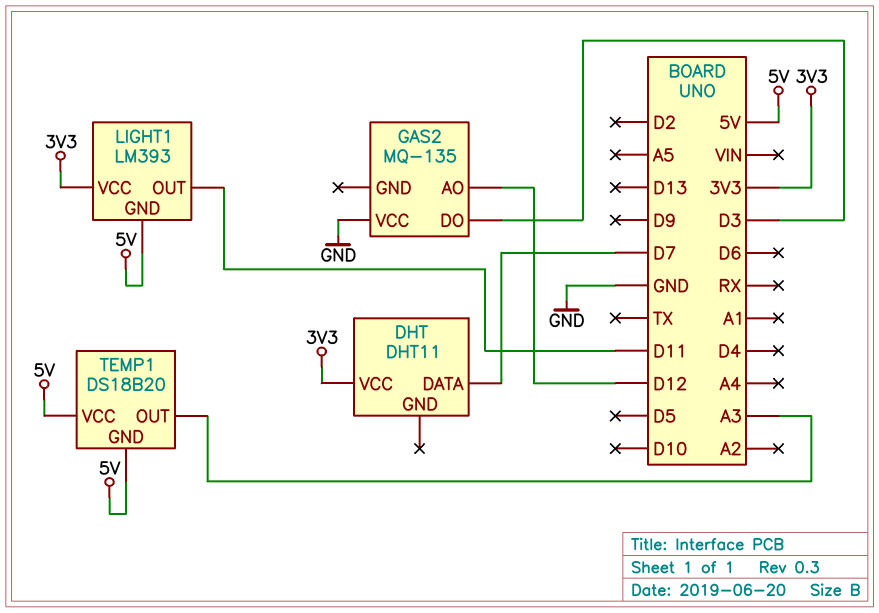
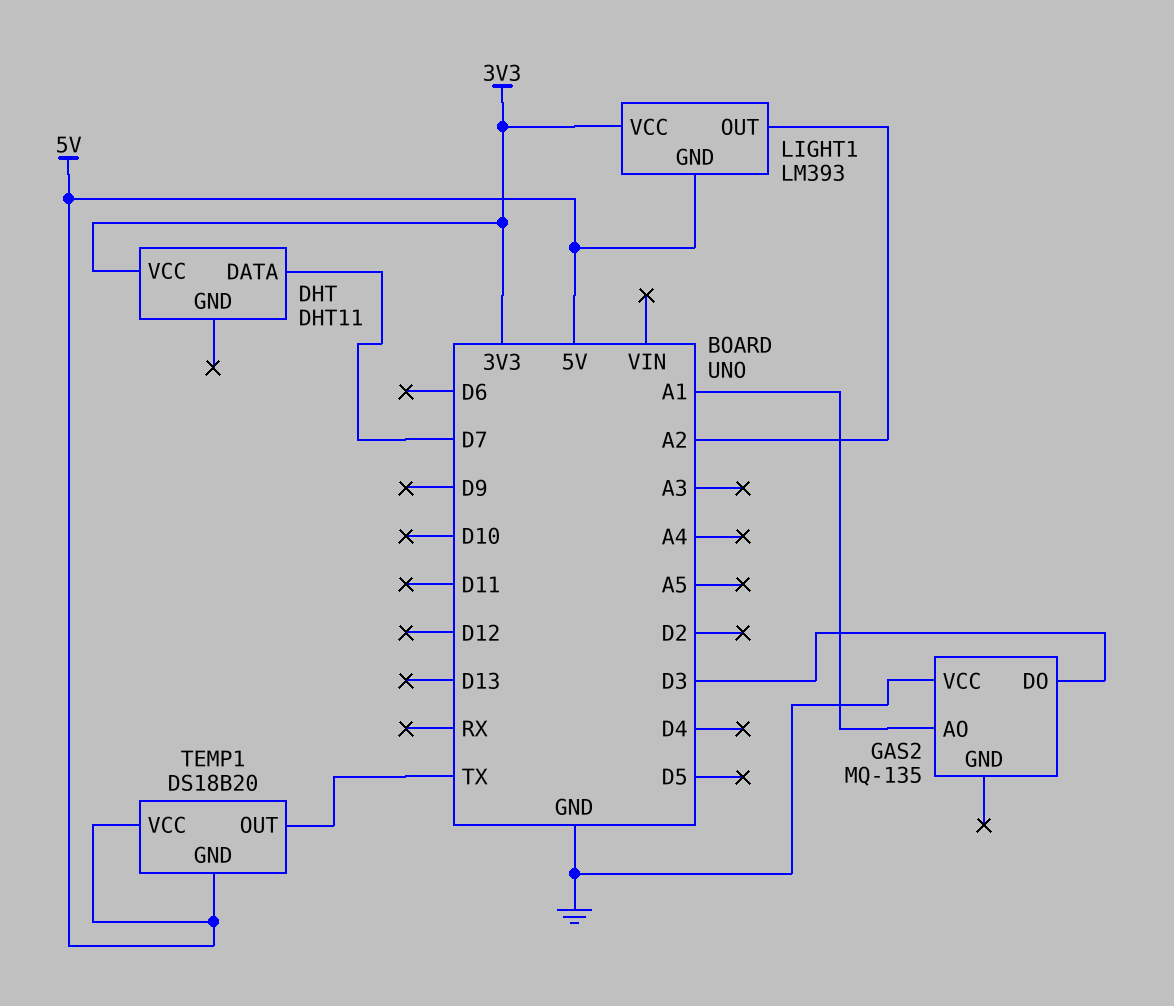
GAS2 pin AO: D12 -> A1
LIGHT1 pin OUT: D11 -> A2
TEMP1 pin OUT: A3 -> TX

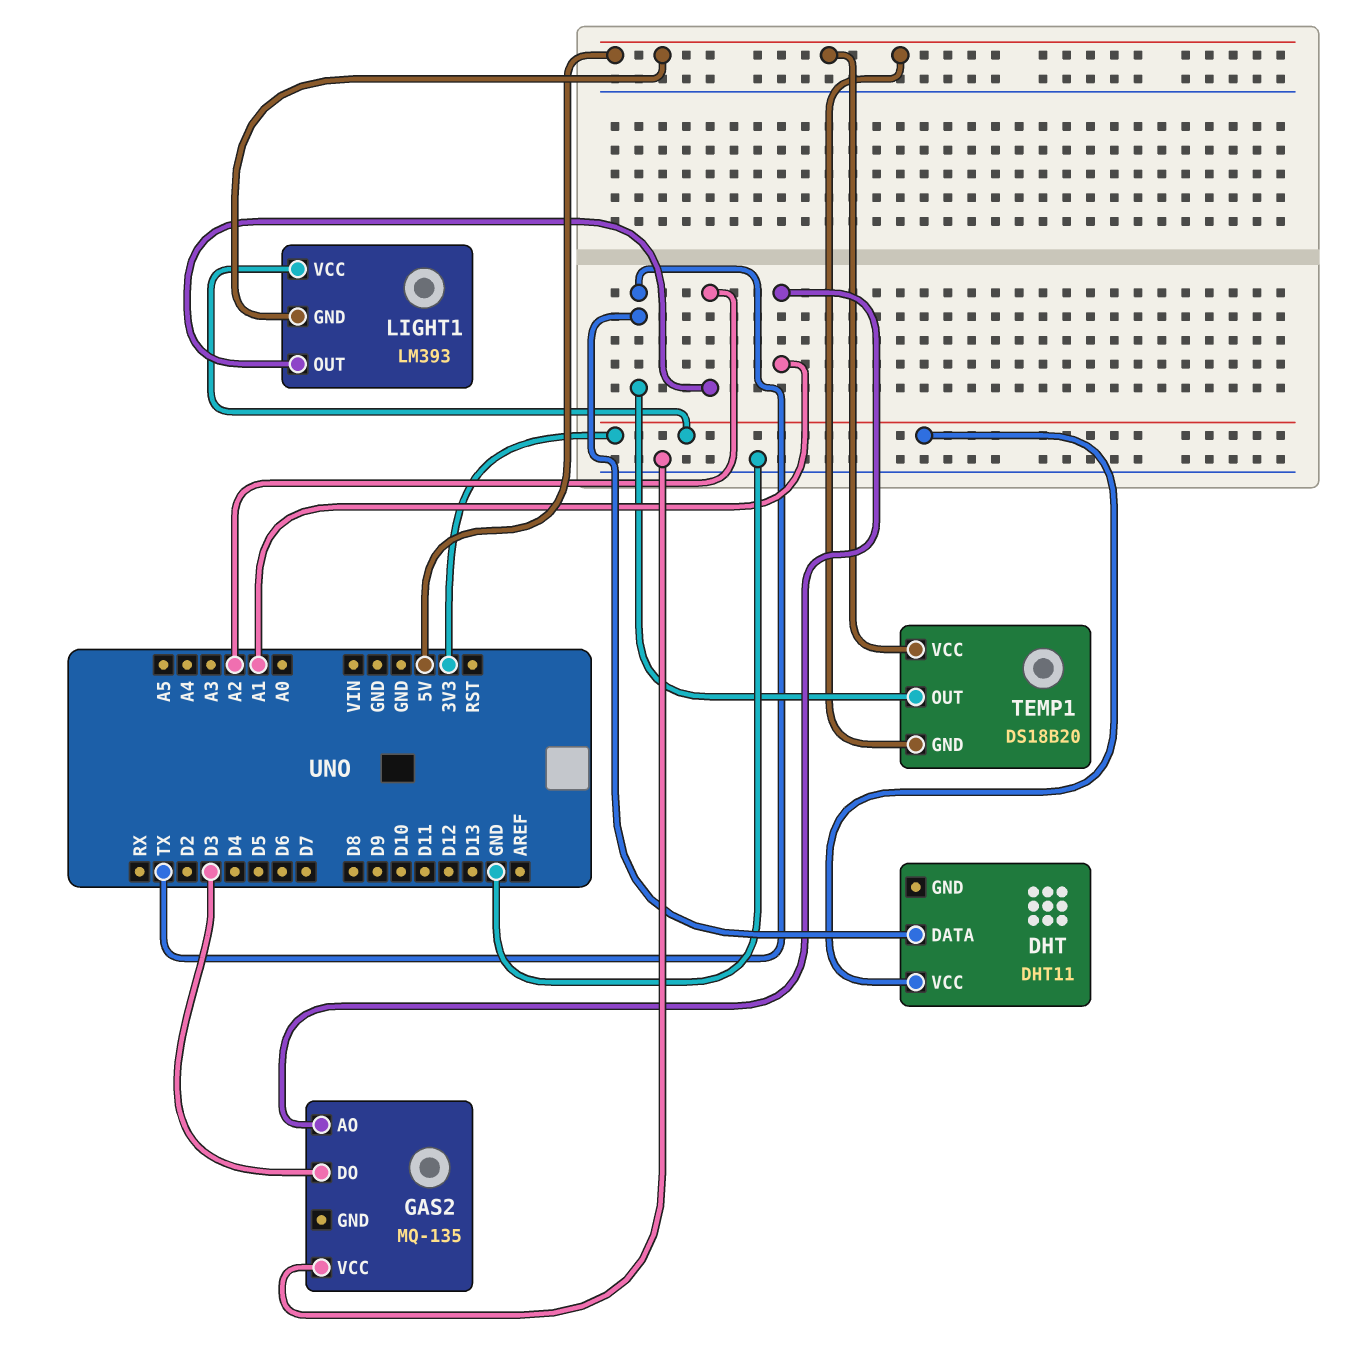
DHT pin DATA: D7 -> TX

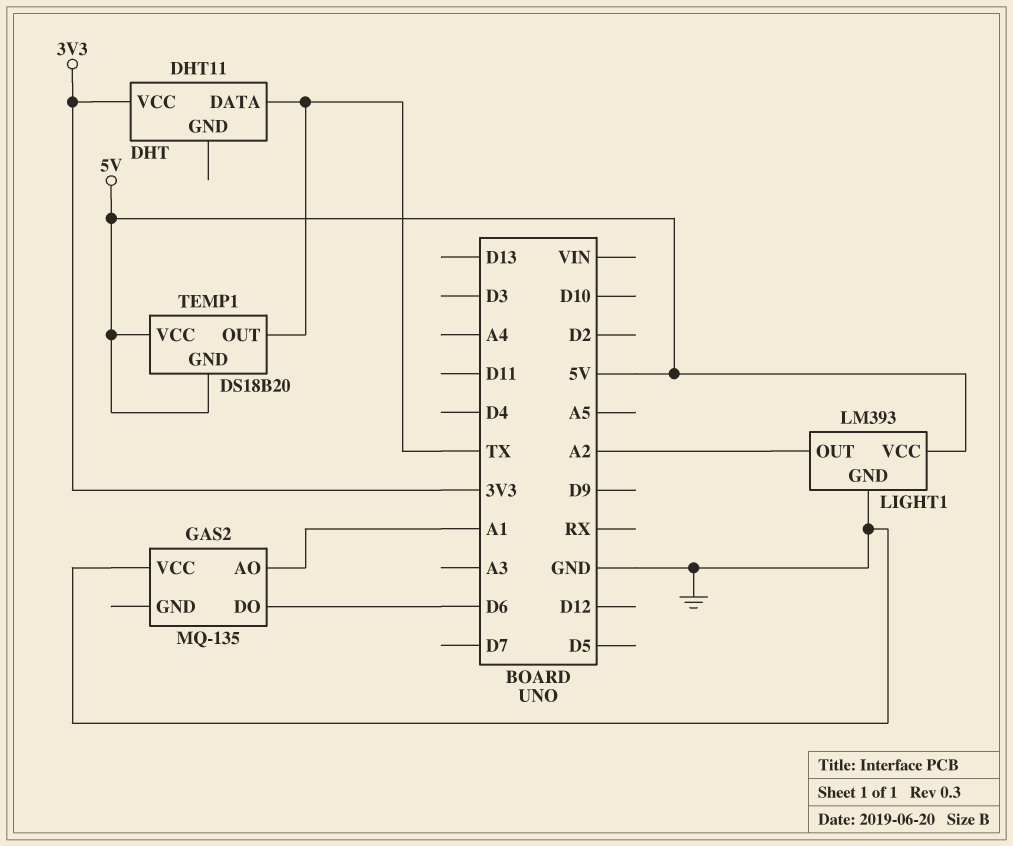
GAS2 pin DO: D3 -> D6
LIGHT1 pin GND: 5V -> GND
LIGHT1 pin VCC: 3V3 -> 5V

